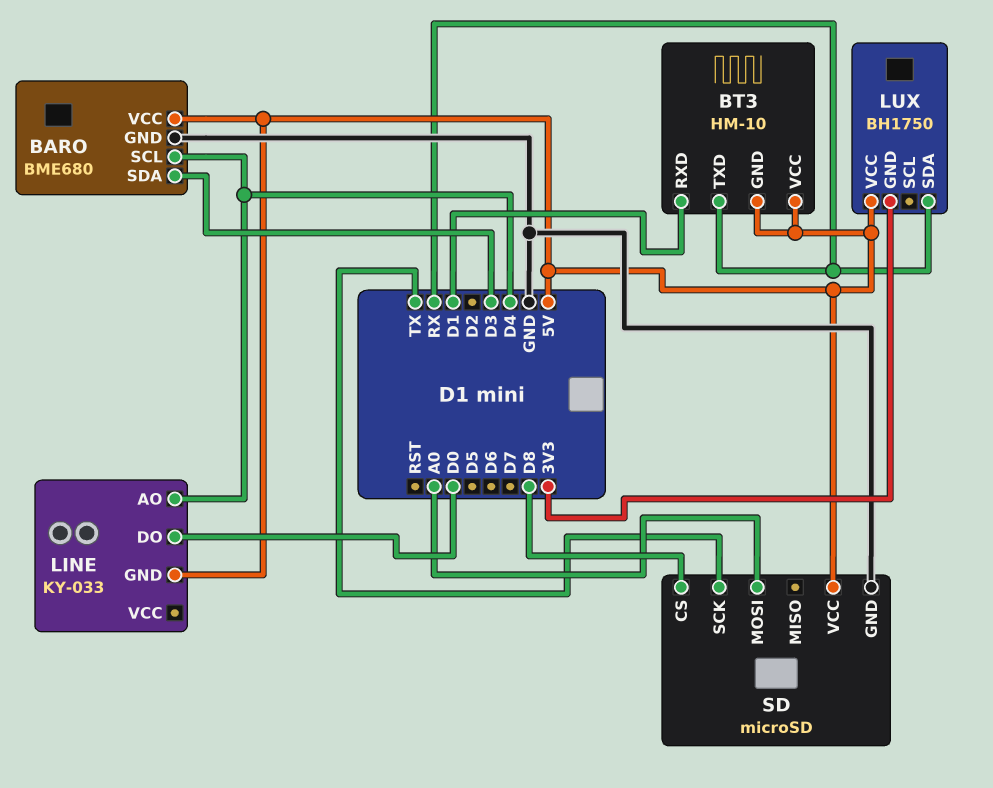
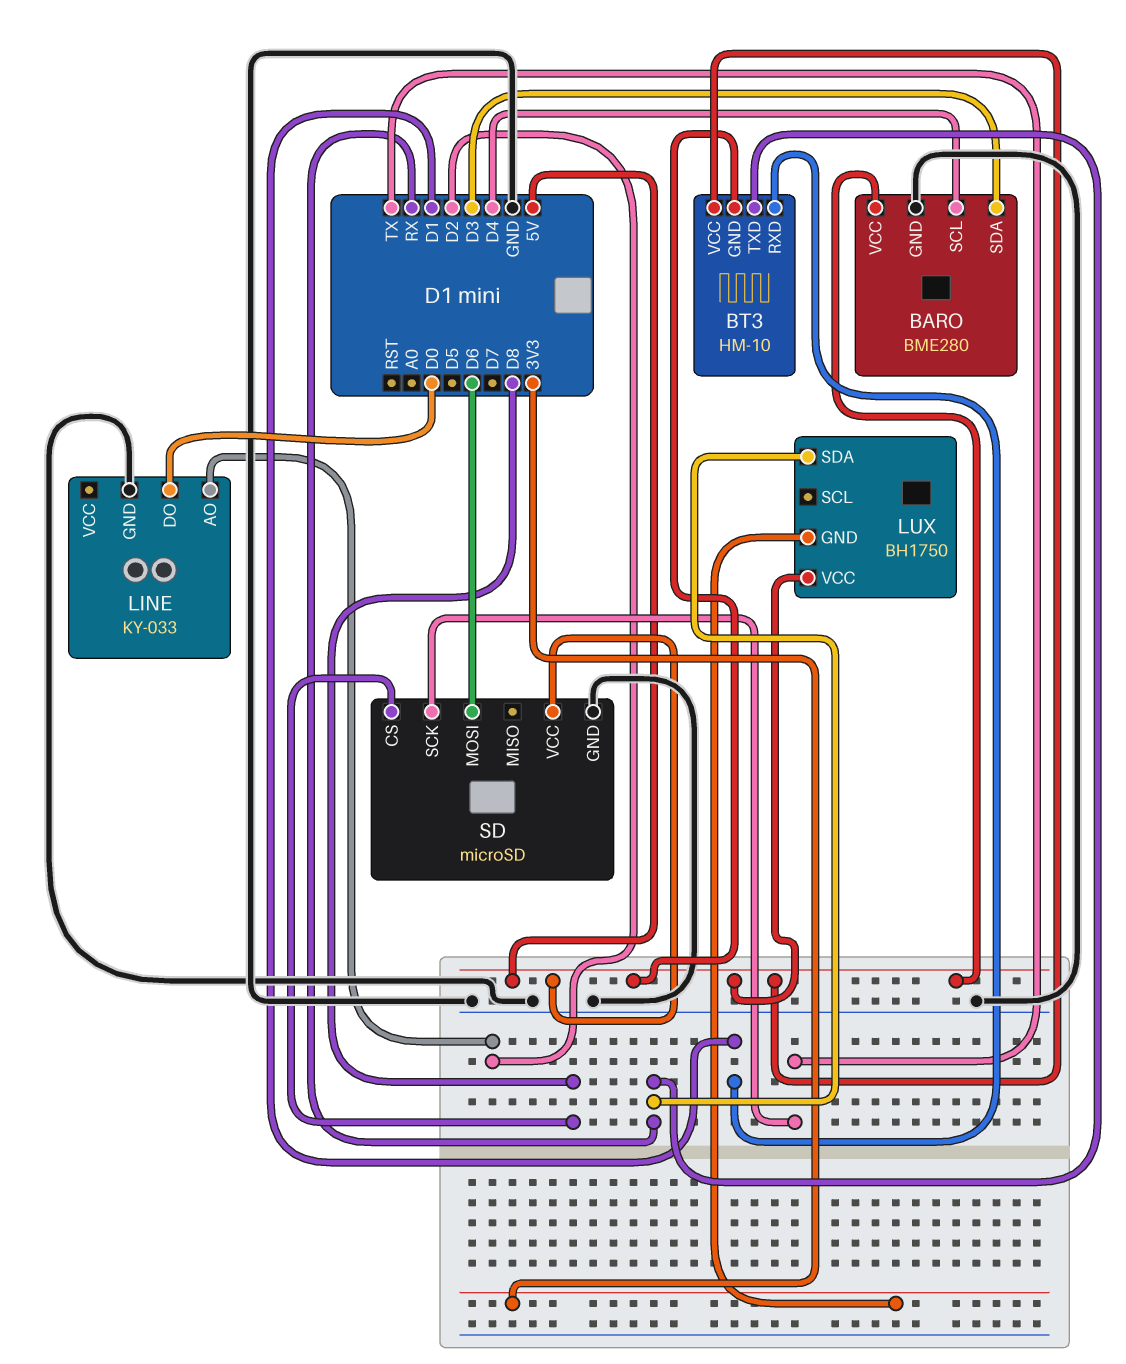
BARO: BME680 -> BME280
LINE pin AO: D4 -> D2
LINE pin GND: 5V -> GND
SD pin MOSI: A0 -> D6

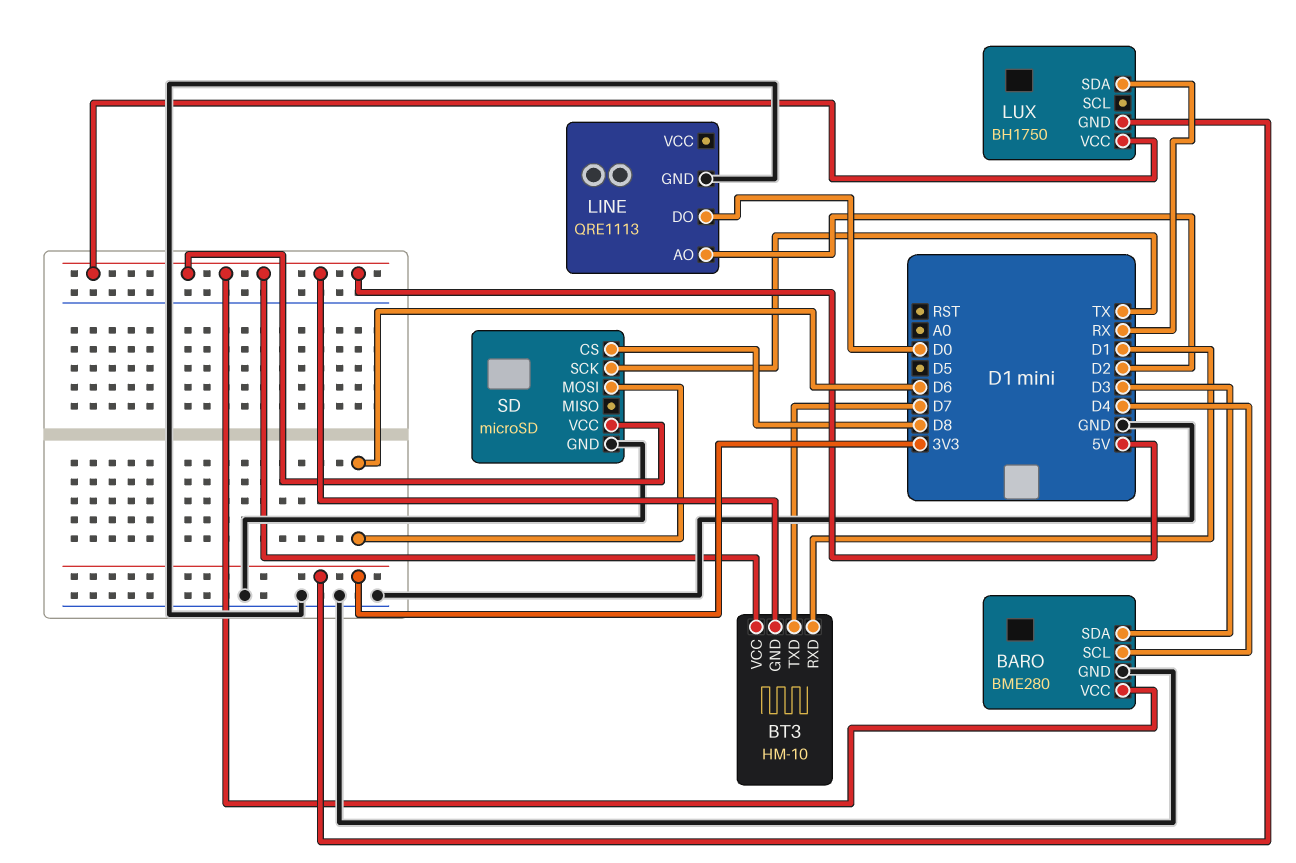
BT3 pin TXD: RX -> D7
LINE: KY-033 -> QRE1113

